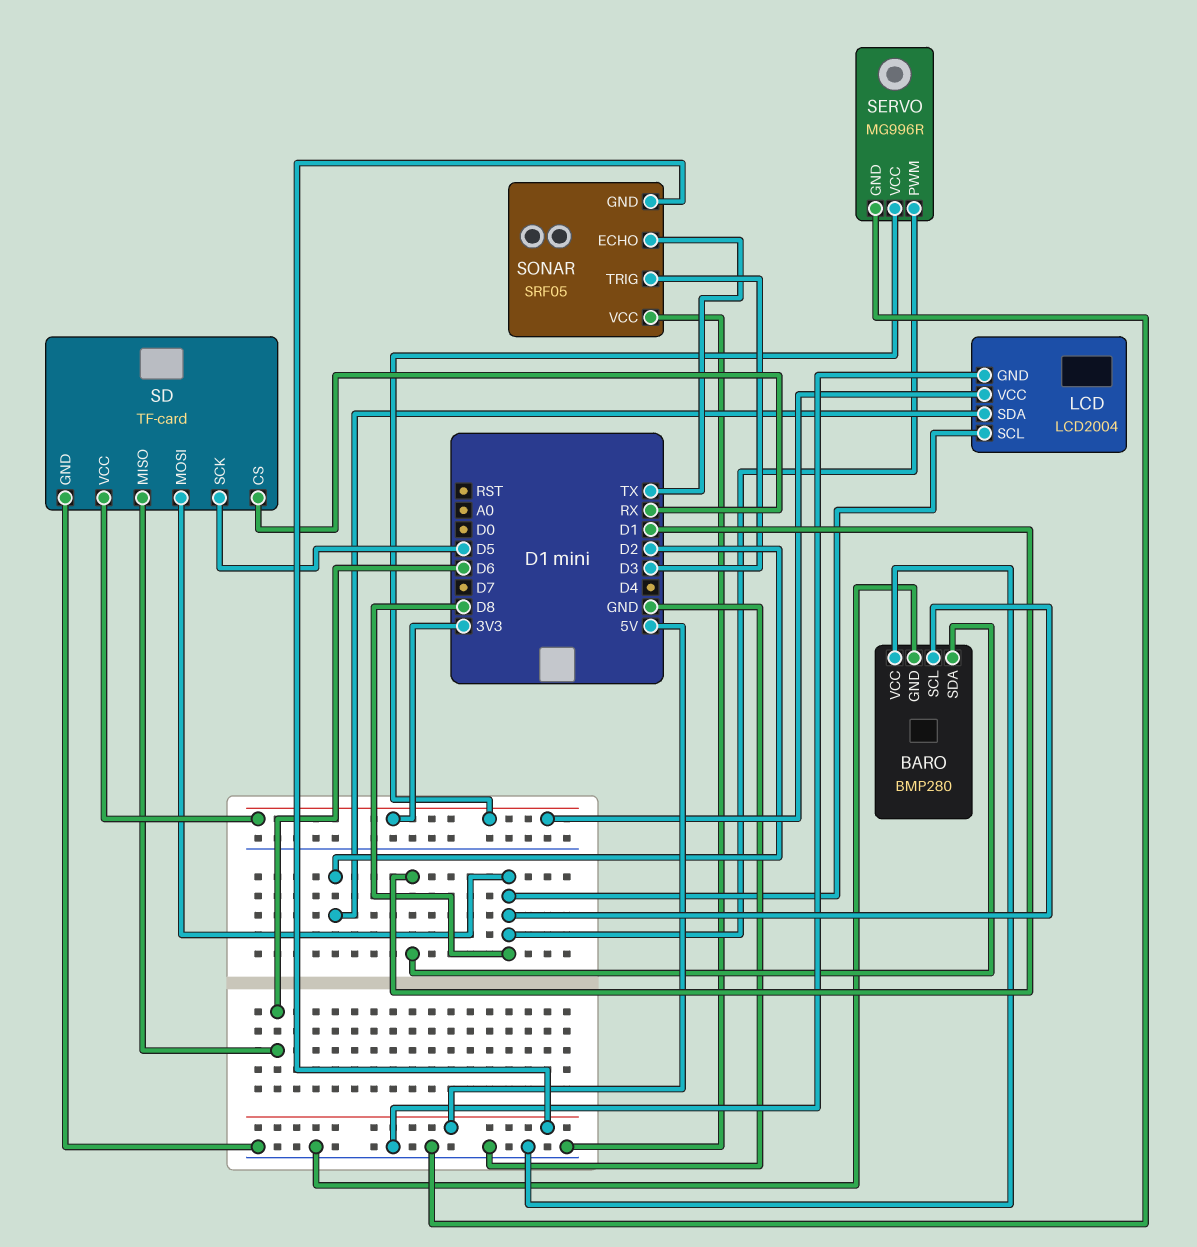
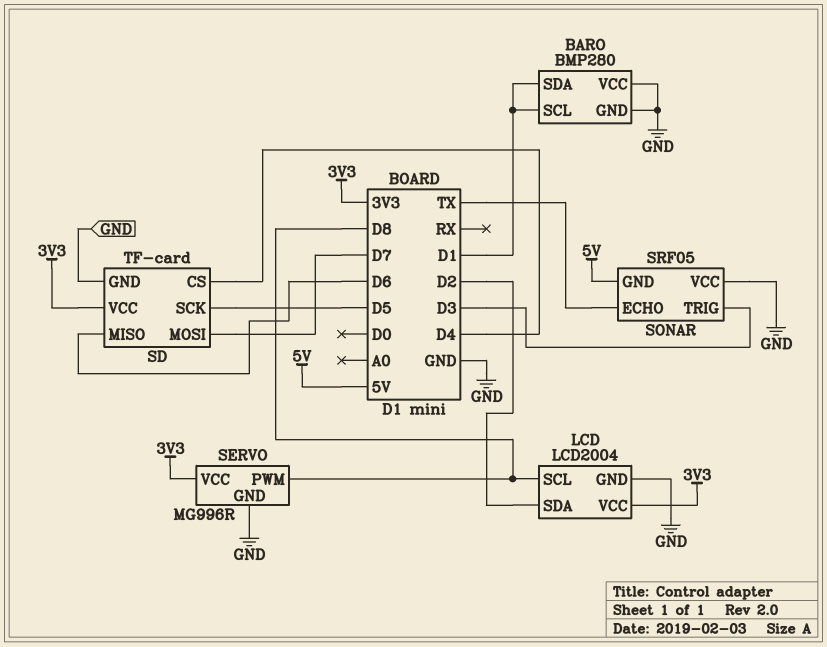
BARO pin SCL: D8 -> D1
SD pin CS: RX -> D4
SD pin MOSI: D8 -> D7

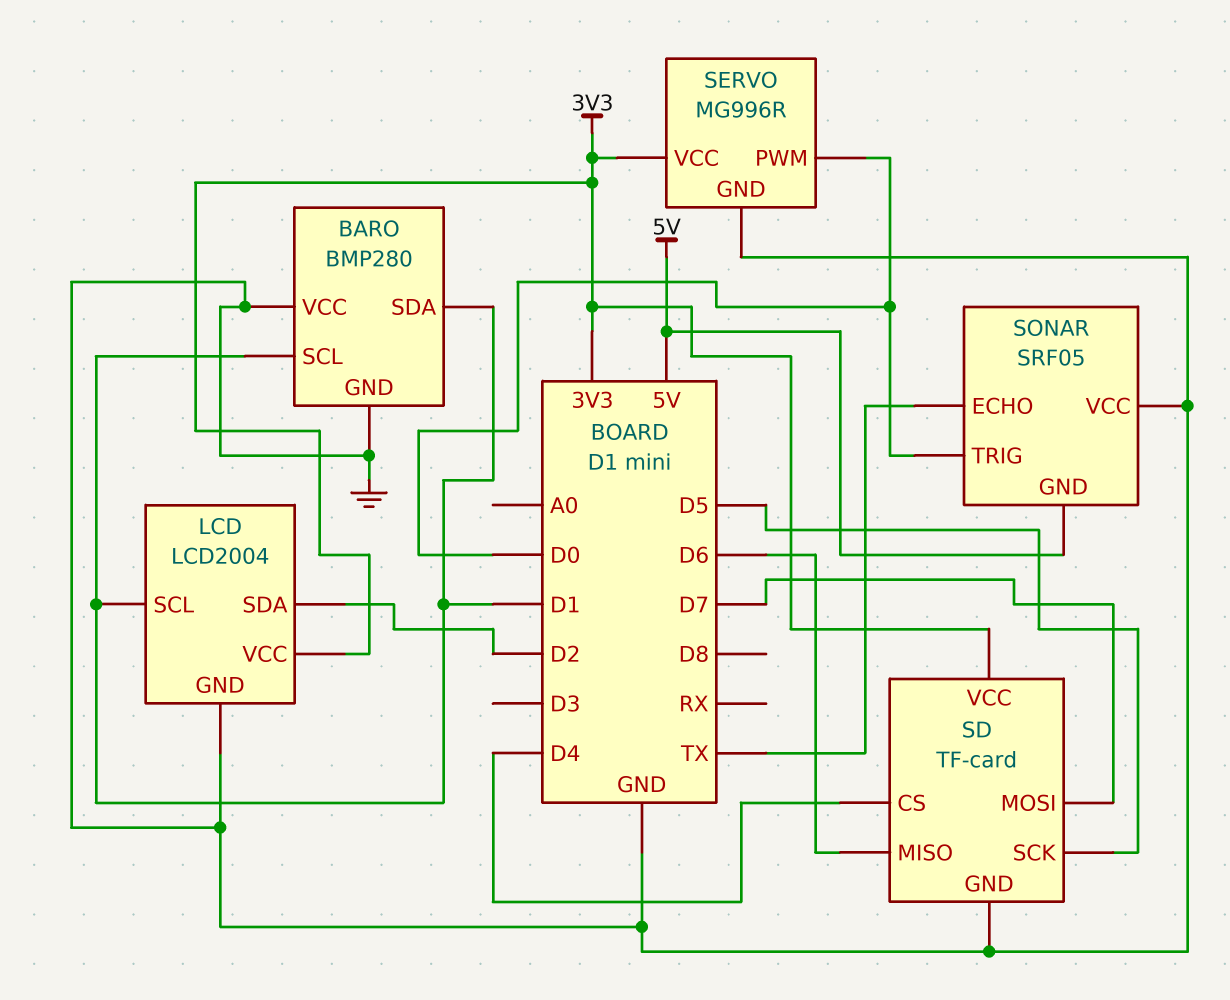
LCD pin SCL: D8 -> D1
SERVO pin PWM: D8 -> D0
SONAR pin TRIG: D3 -> D0

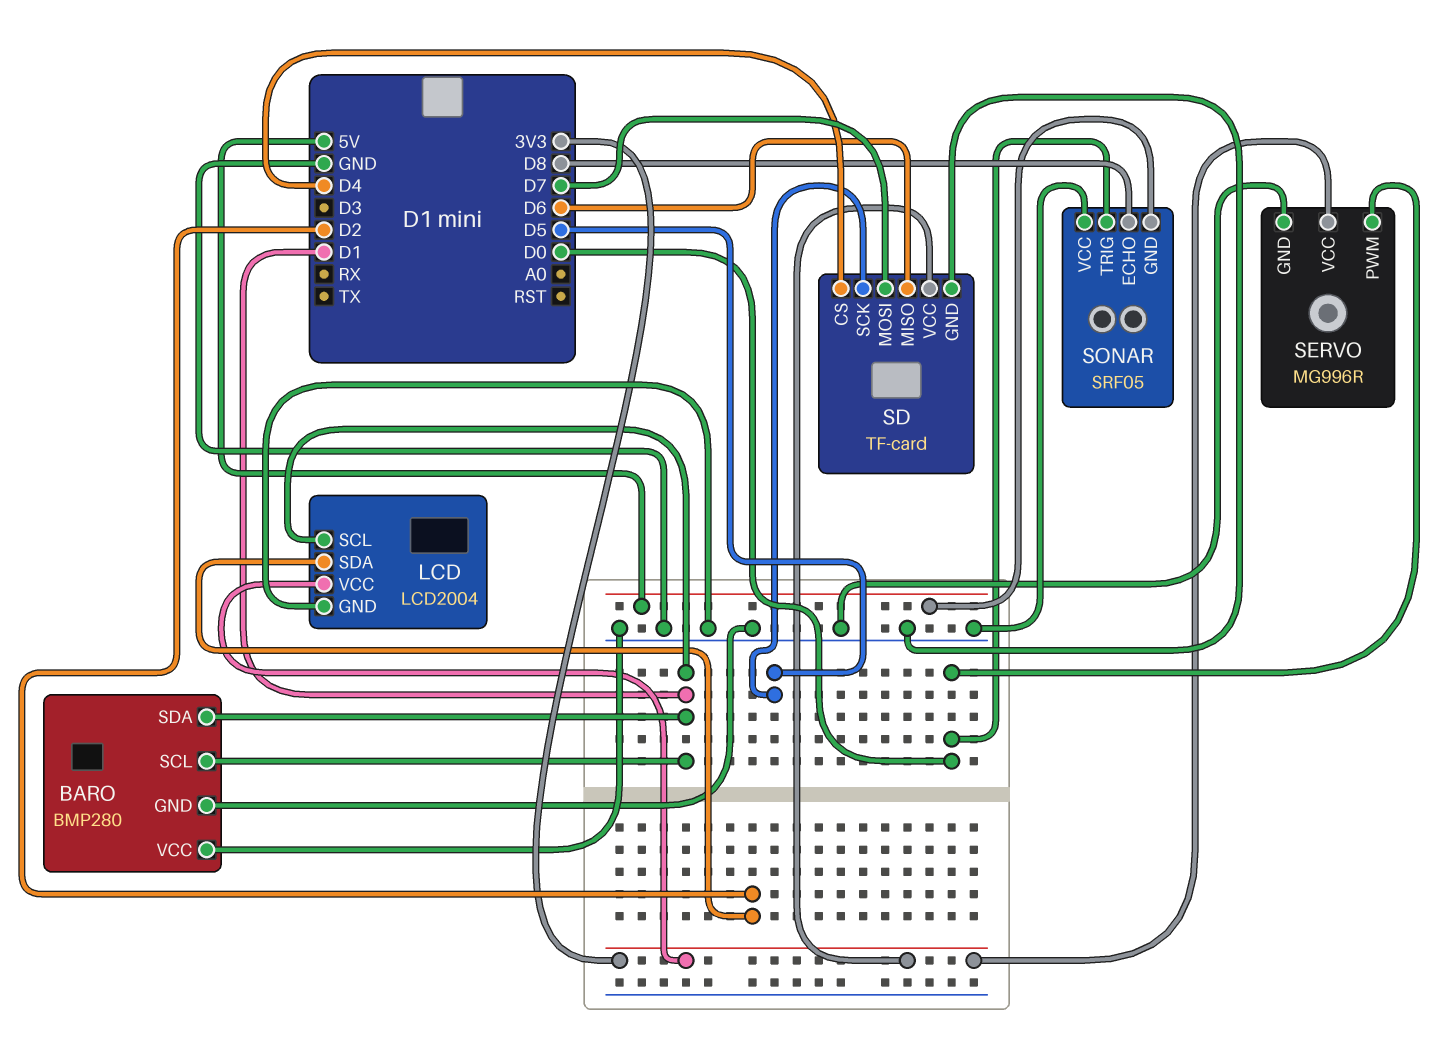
SONAR pin ECHO: TX -> D8

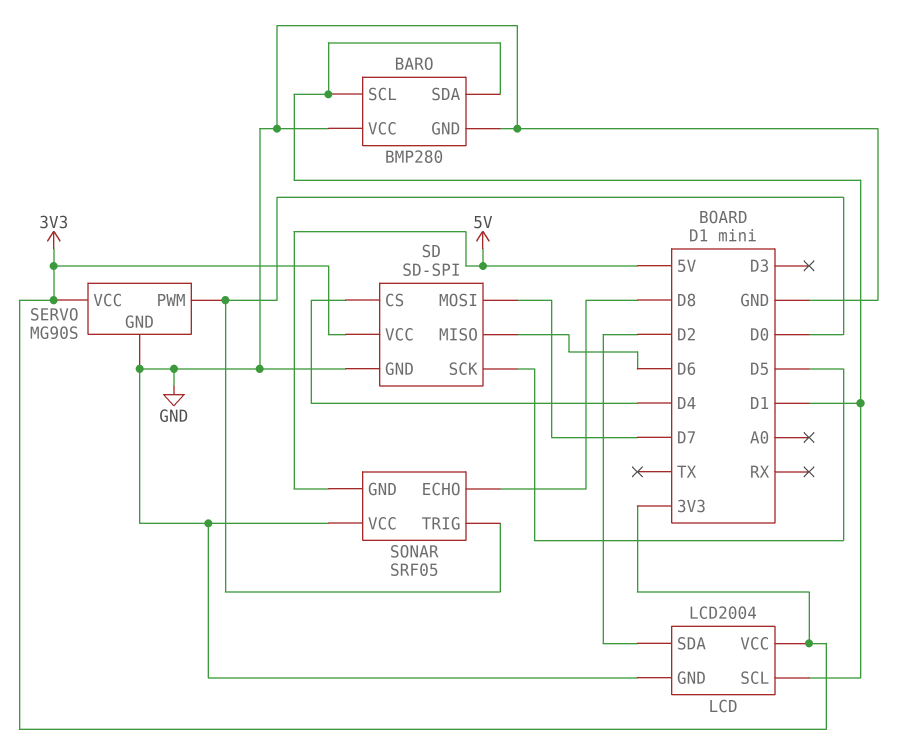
SD: TF-card -> SD-SPI
SERVO: MG996R -> MG90S

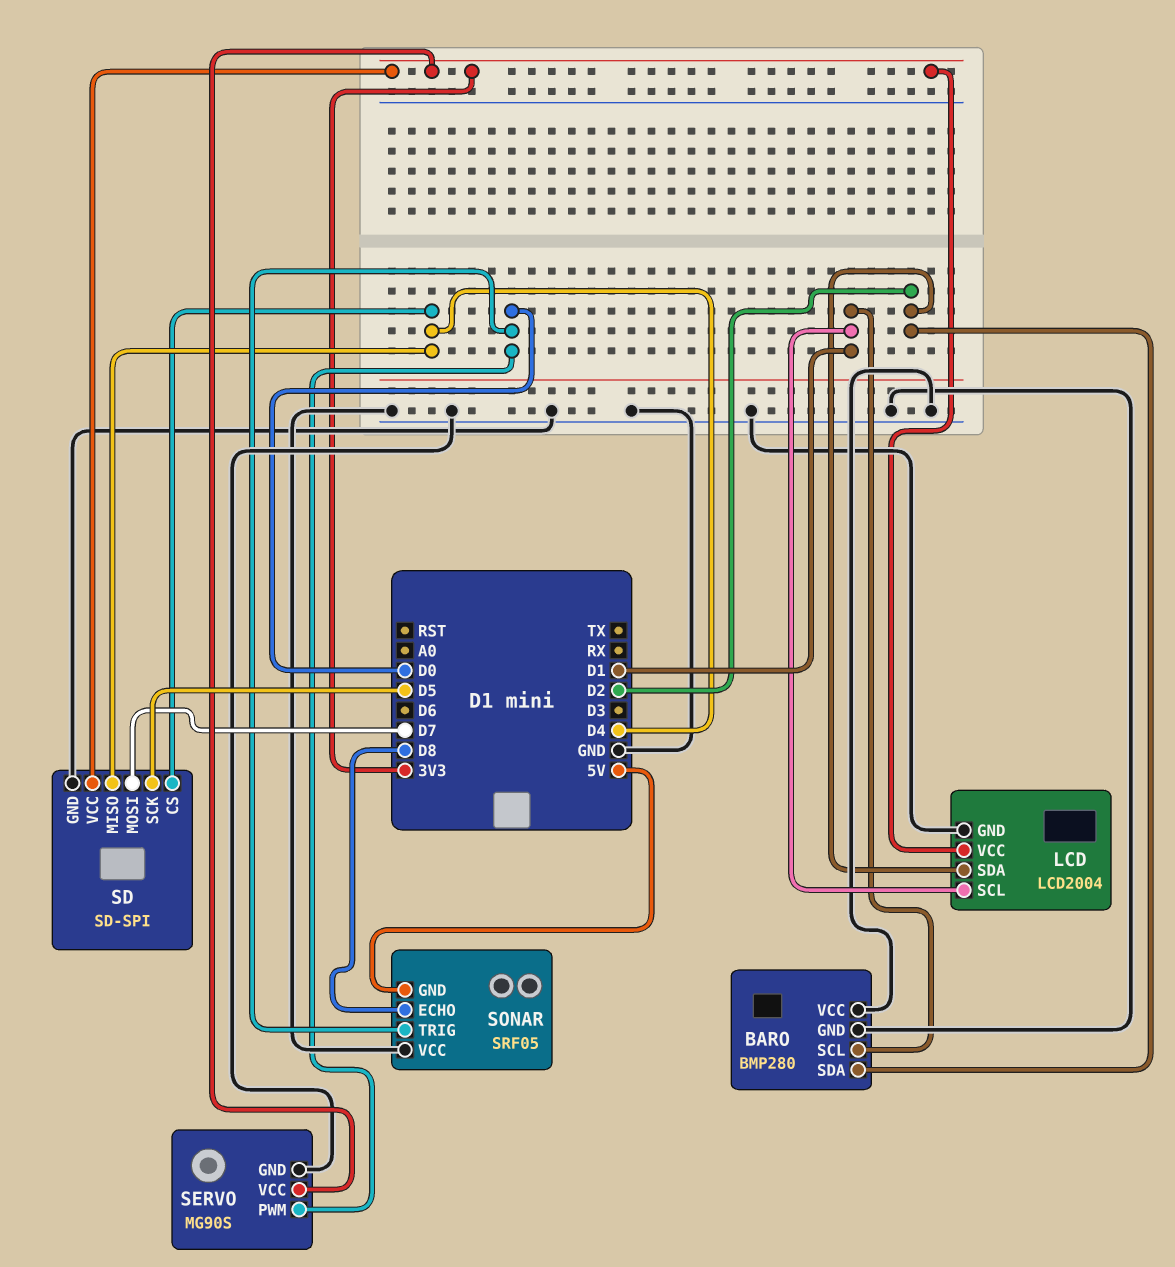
BARO pin SDA: D1 -> D2
SD pin MISO: D6 -> D4

